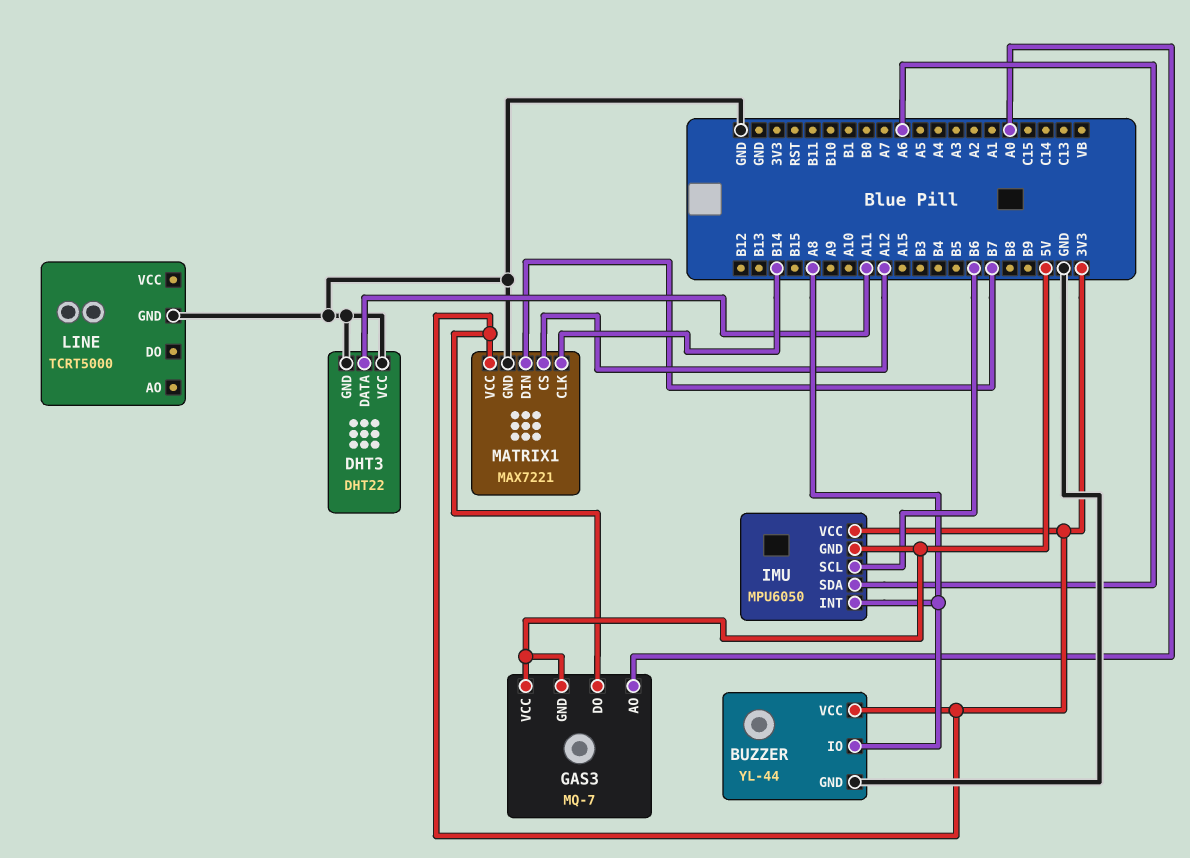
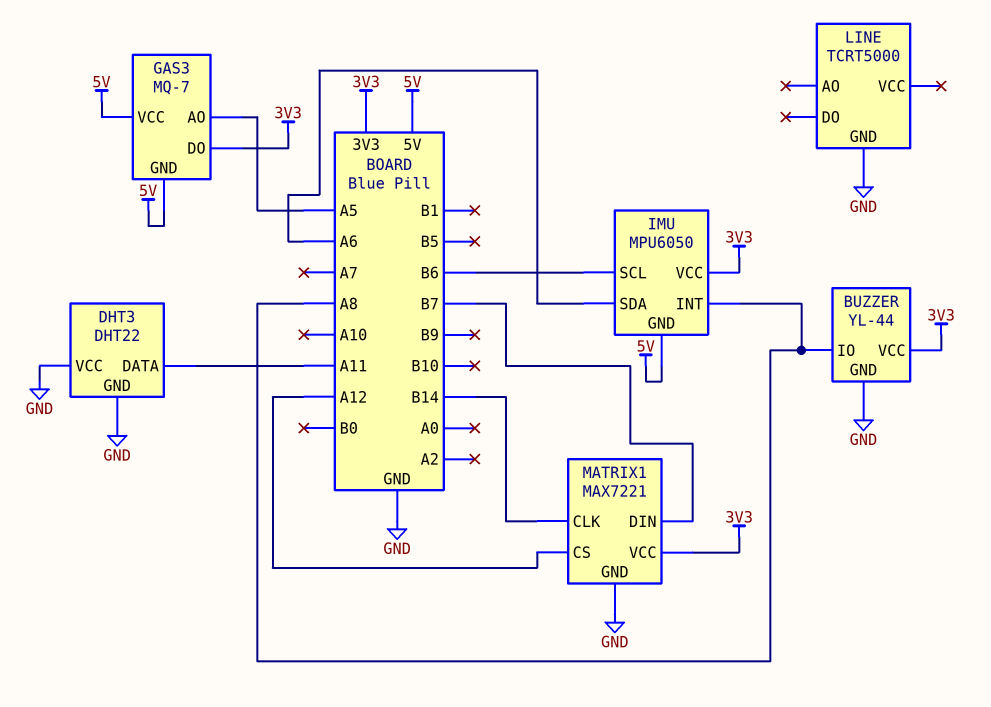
GAS3 pin AO: A0 -> A5

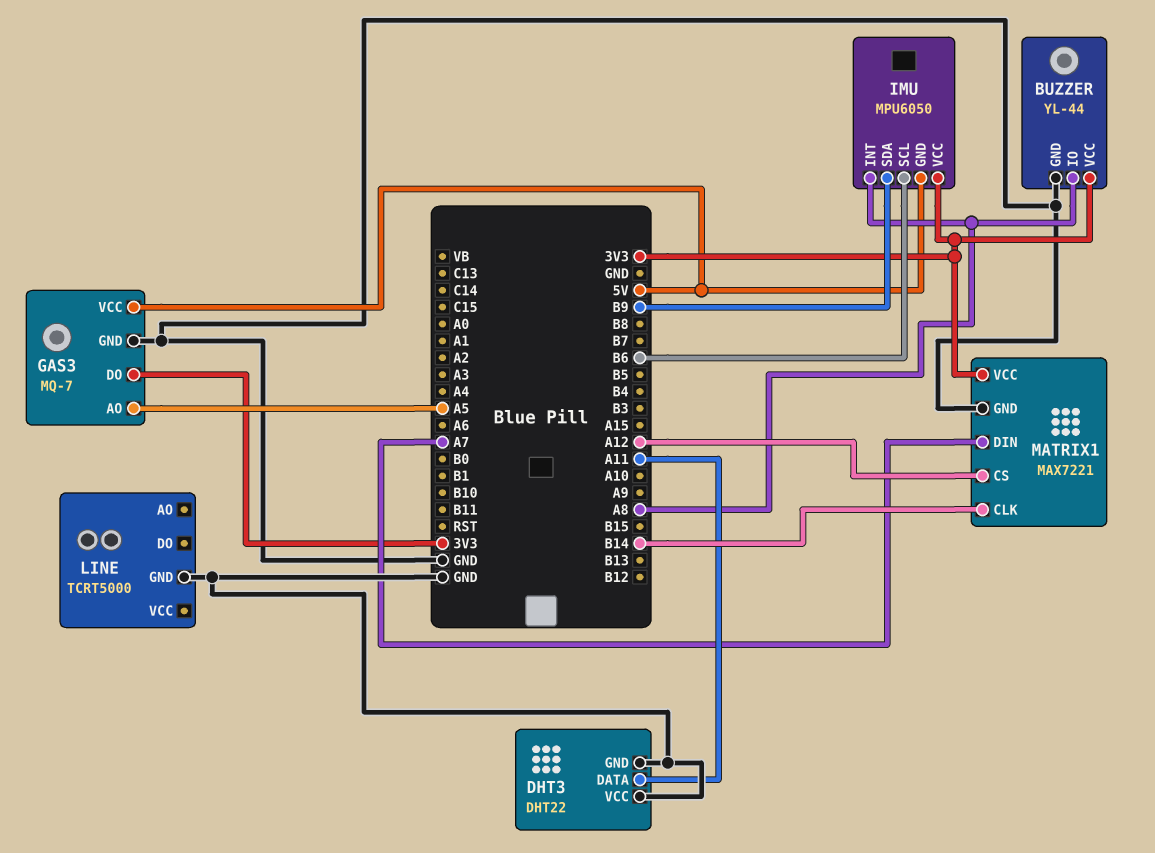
GAS3 pin GND: 5V -> GND
IMU pin SDA: A6 -> B9
MATRIX1 pin DIN: B7 -> A7

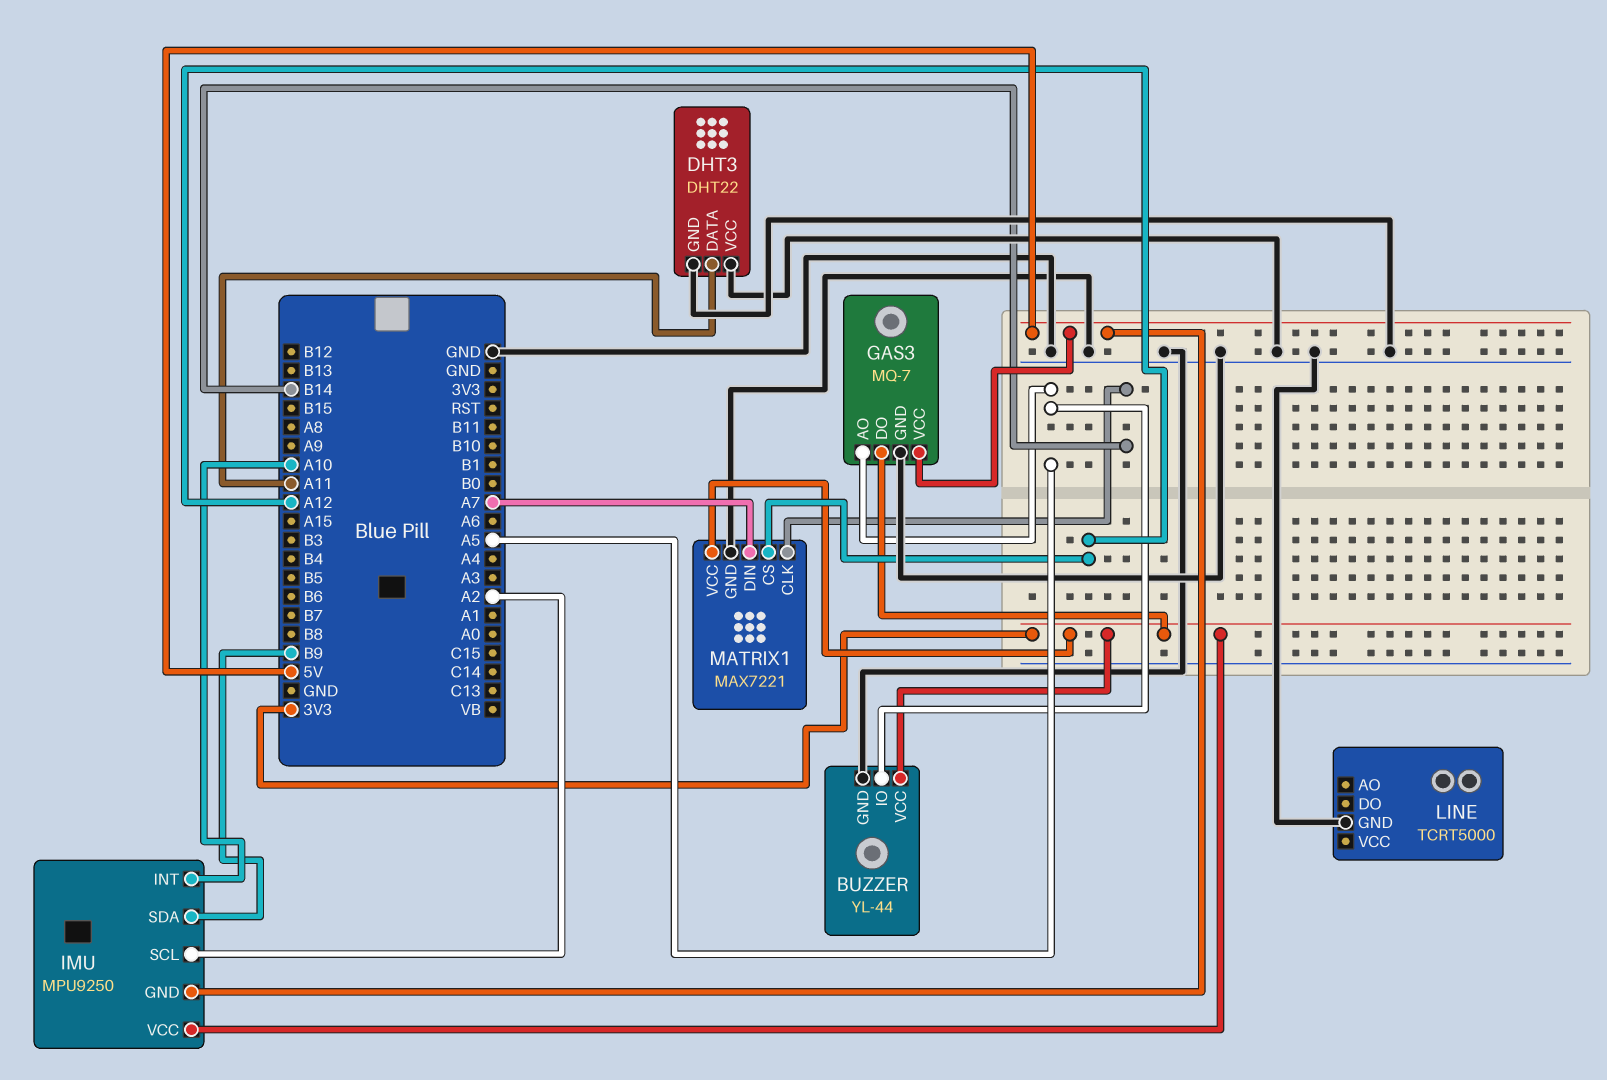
BUZZER pin IO: A8 -> A5
IMU: MPU6050 -> MPU9250
IMU pin INT: A8 -> A10
IMU pin SCL: B6 -> A2

